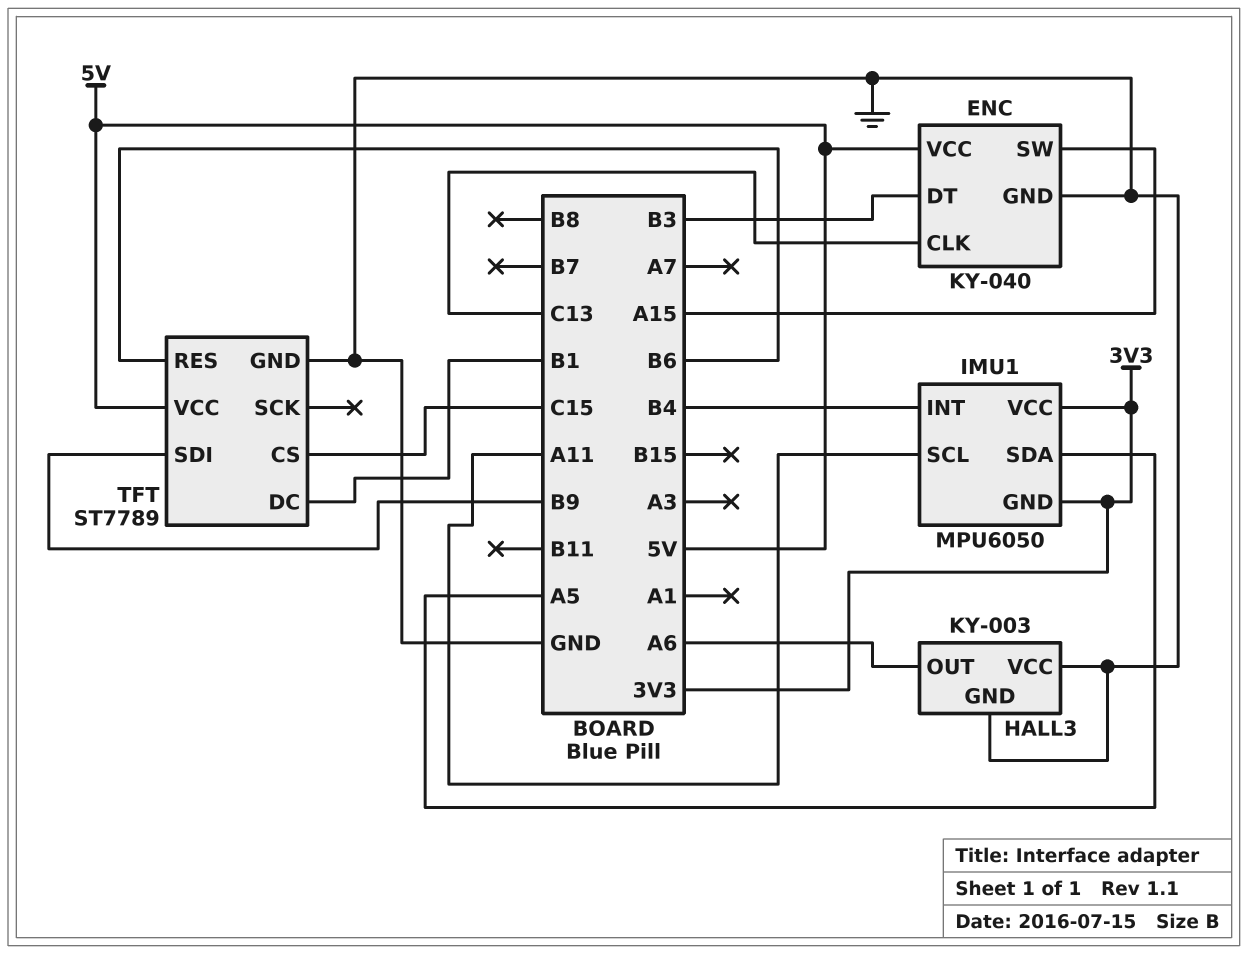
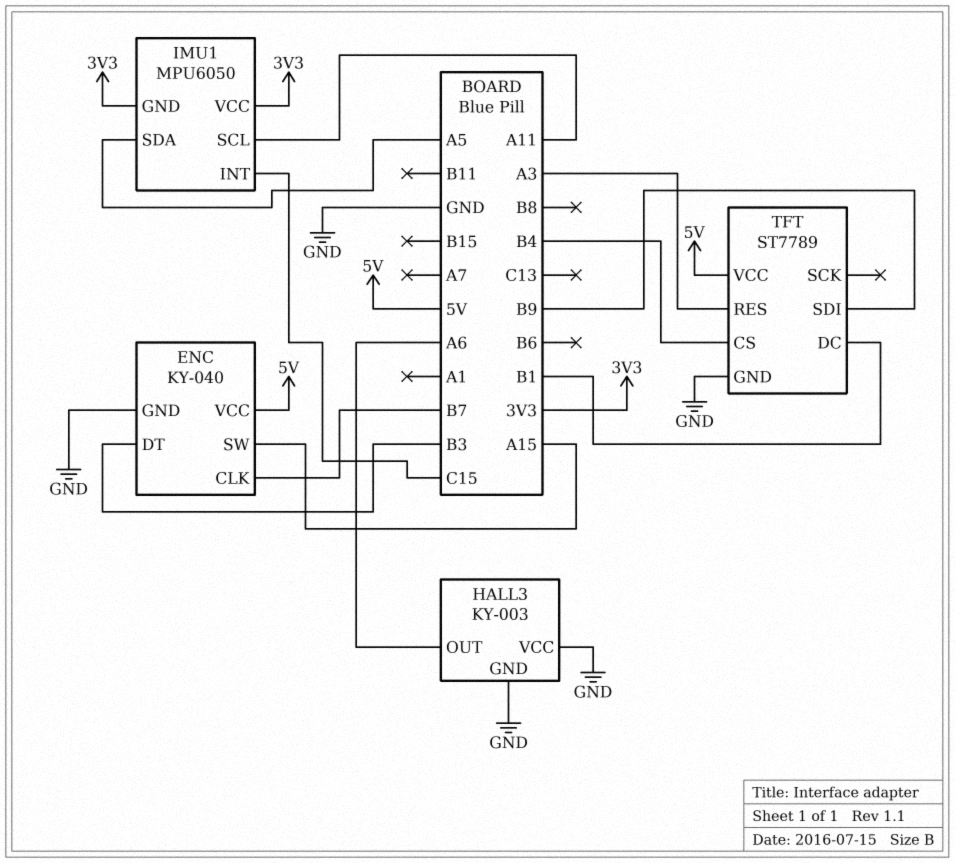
ENC pin CLK: C13 -> B7
IMU1 pin INT: B4 -> C15
TFT pin CS: C15 -> B4
TFT pin RES: B6 -> A3

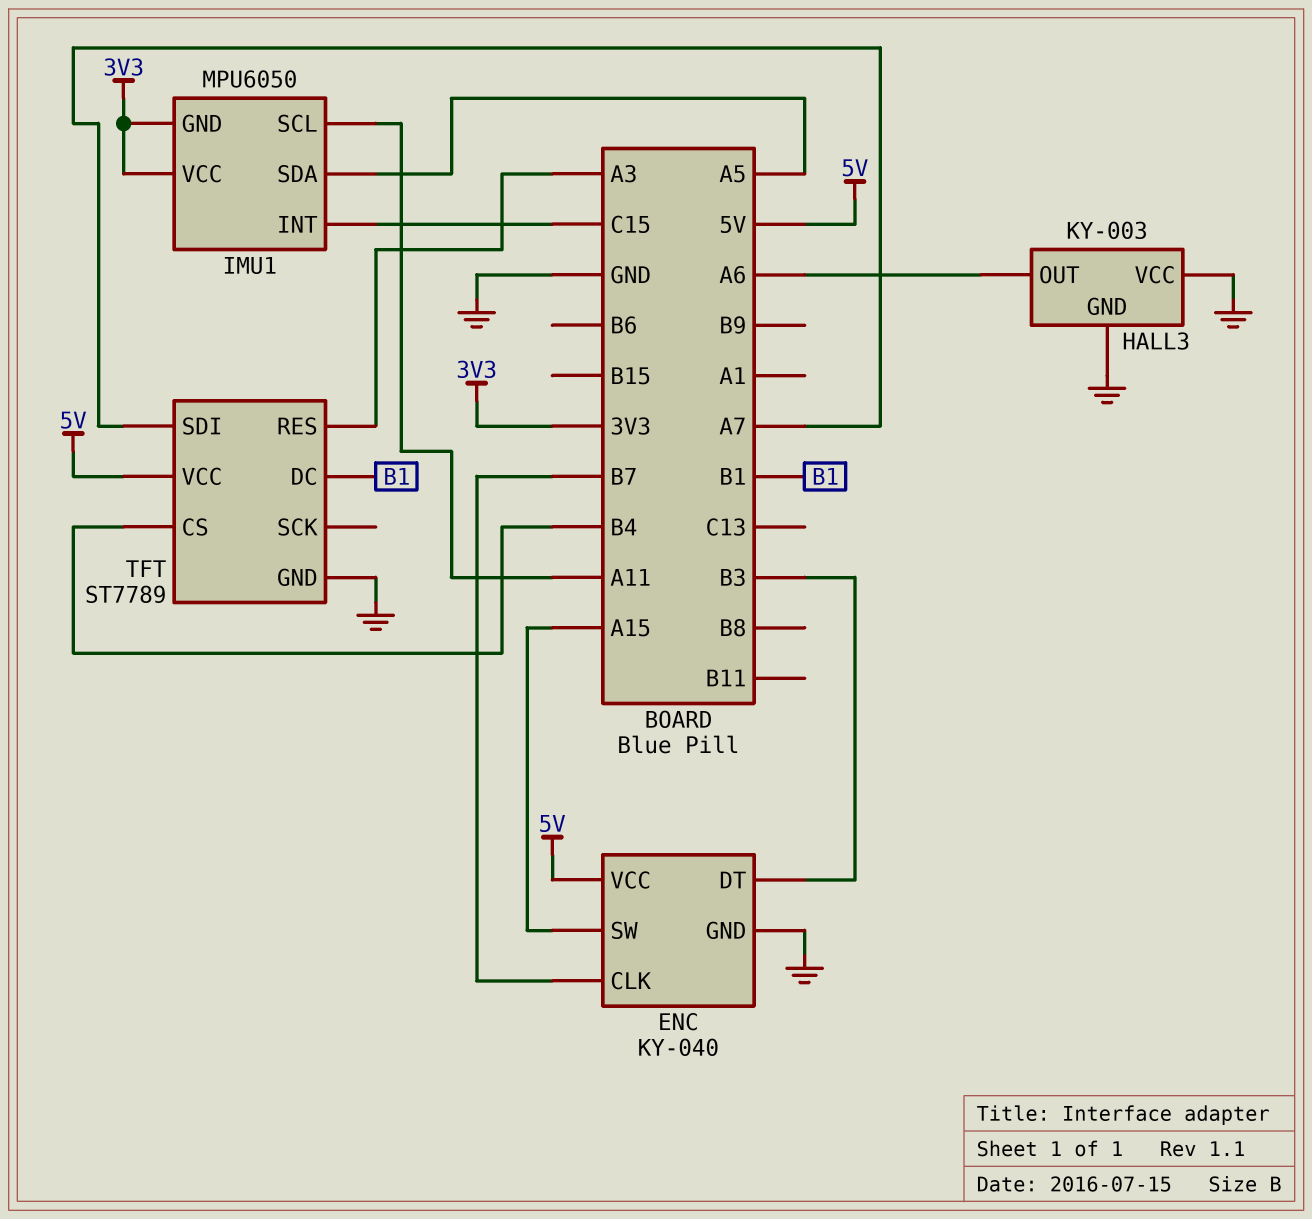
TFT pin SDI: B9 -> A7

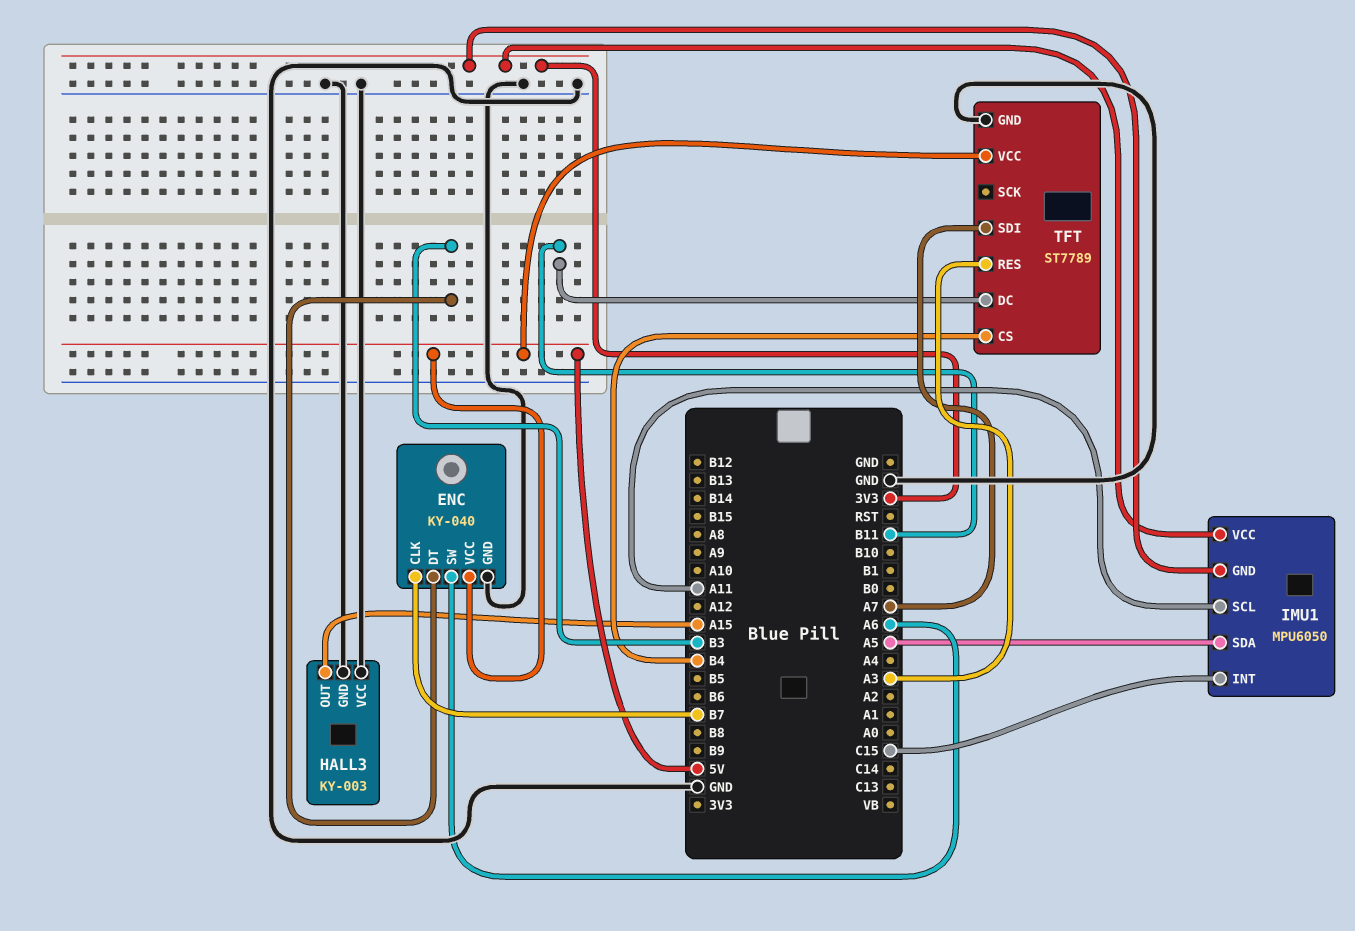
ENC pin SW: A15 -> A6
HALL3 pin OUT: A6 -> A15
TFT pin DC: B1 -> B11

